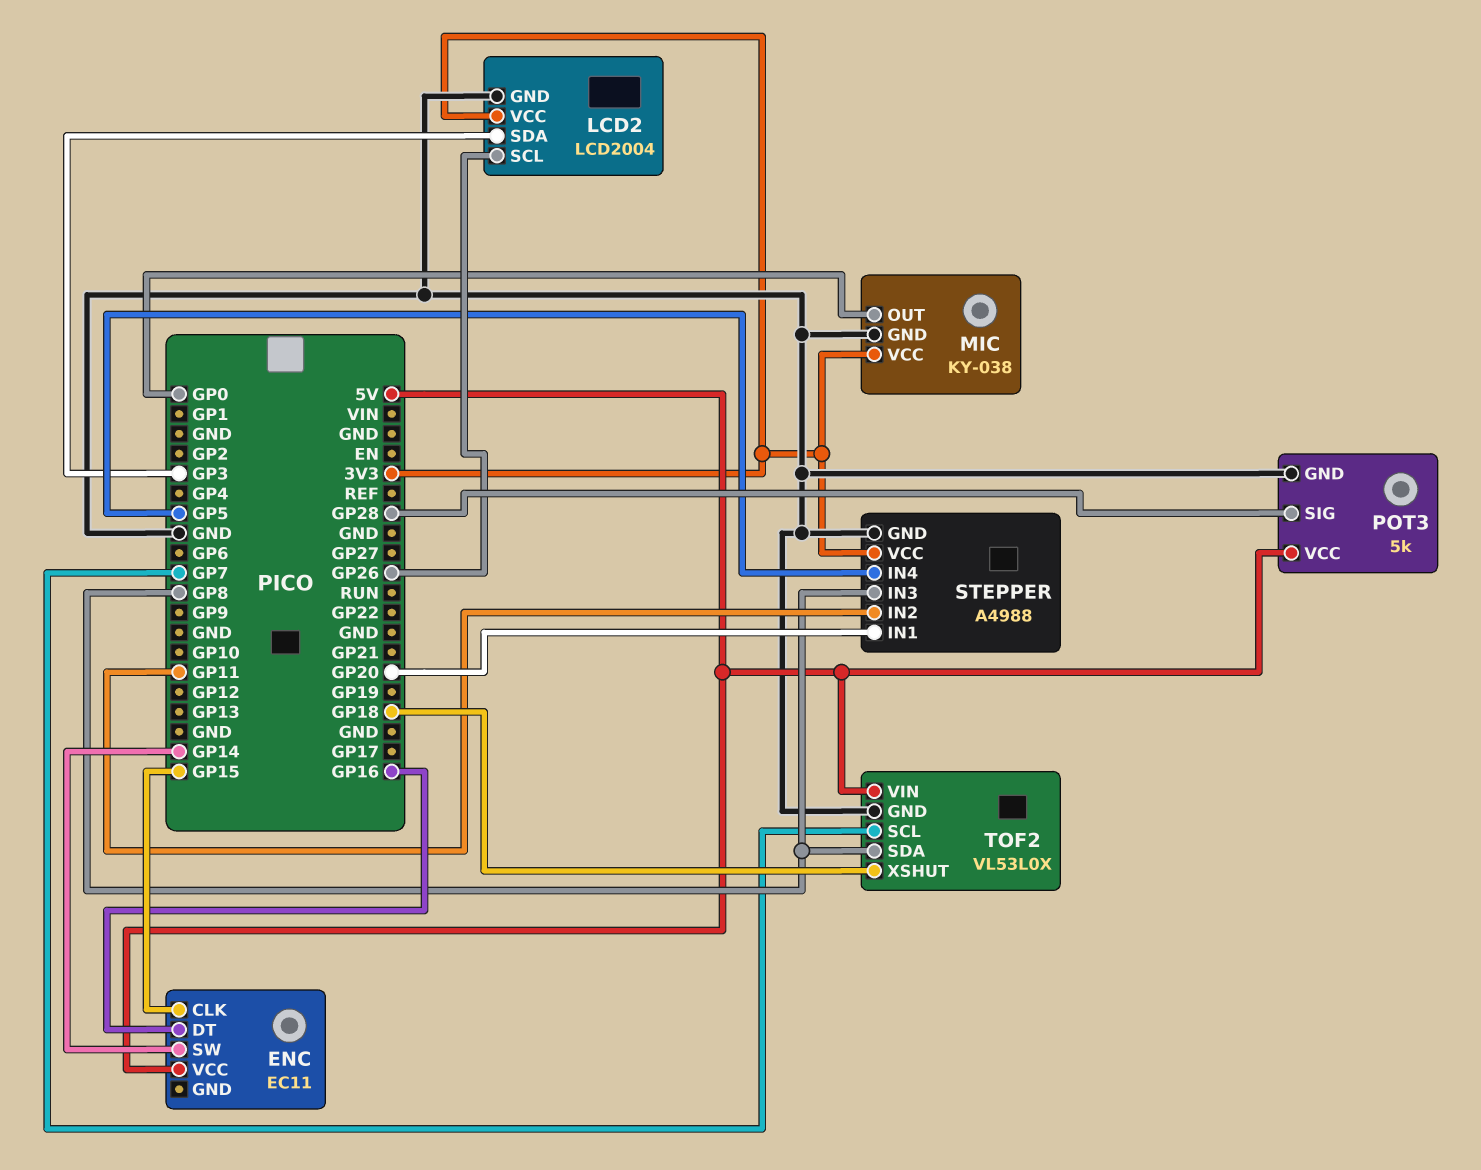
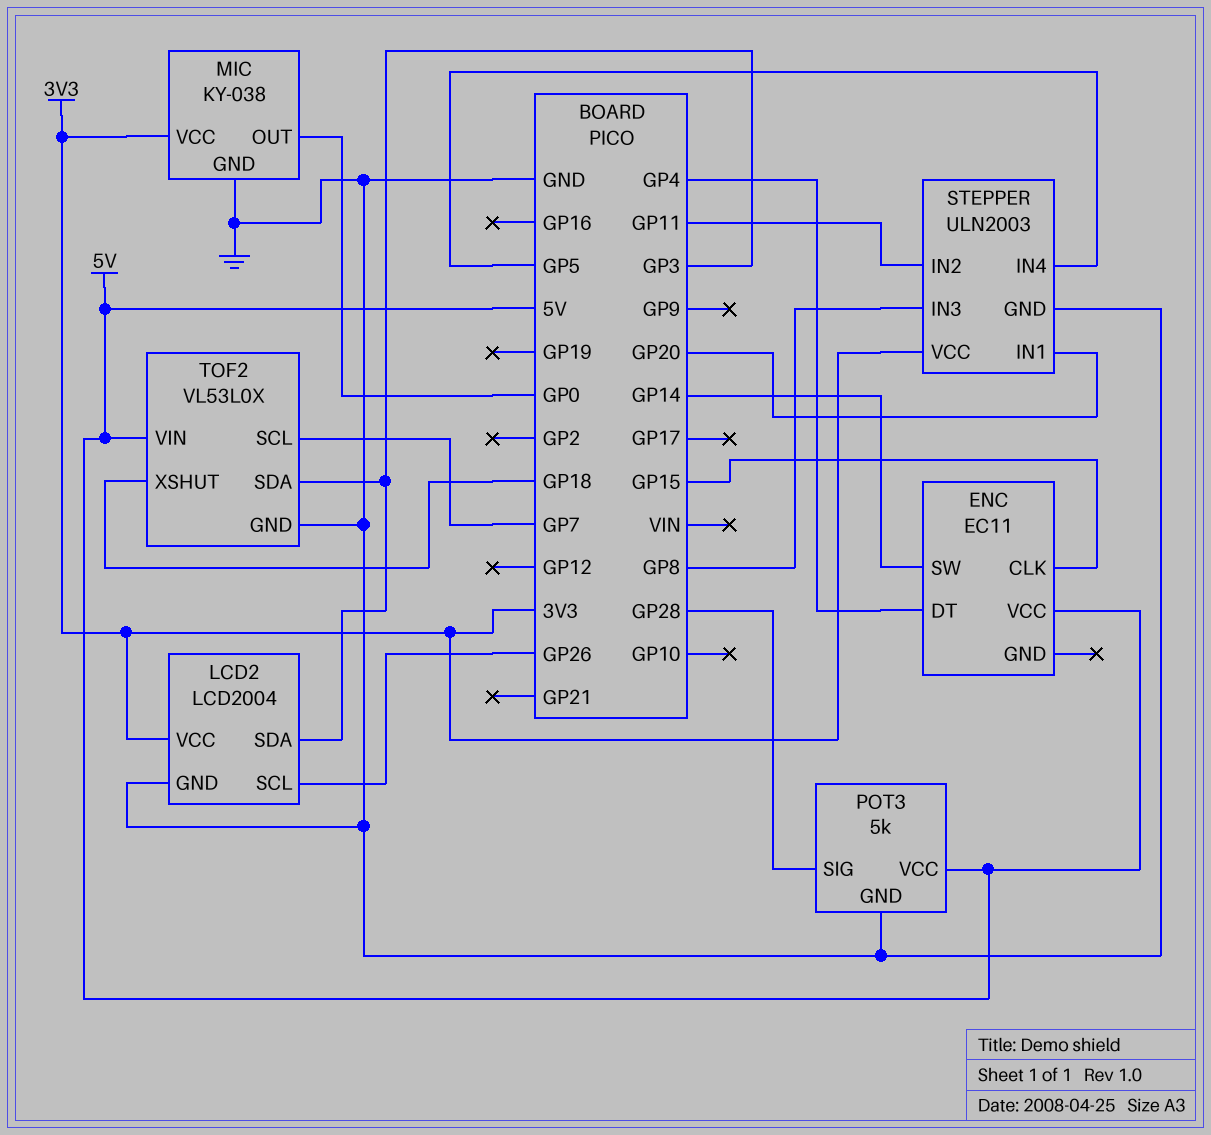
ENC pin DT: GP16 -> GP4
STEPPER: A4988 -> ULN2003
TOF2 pin SDA: GP8 -> GP3

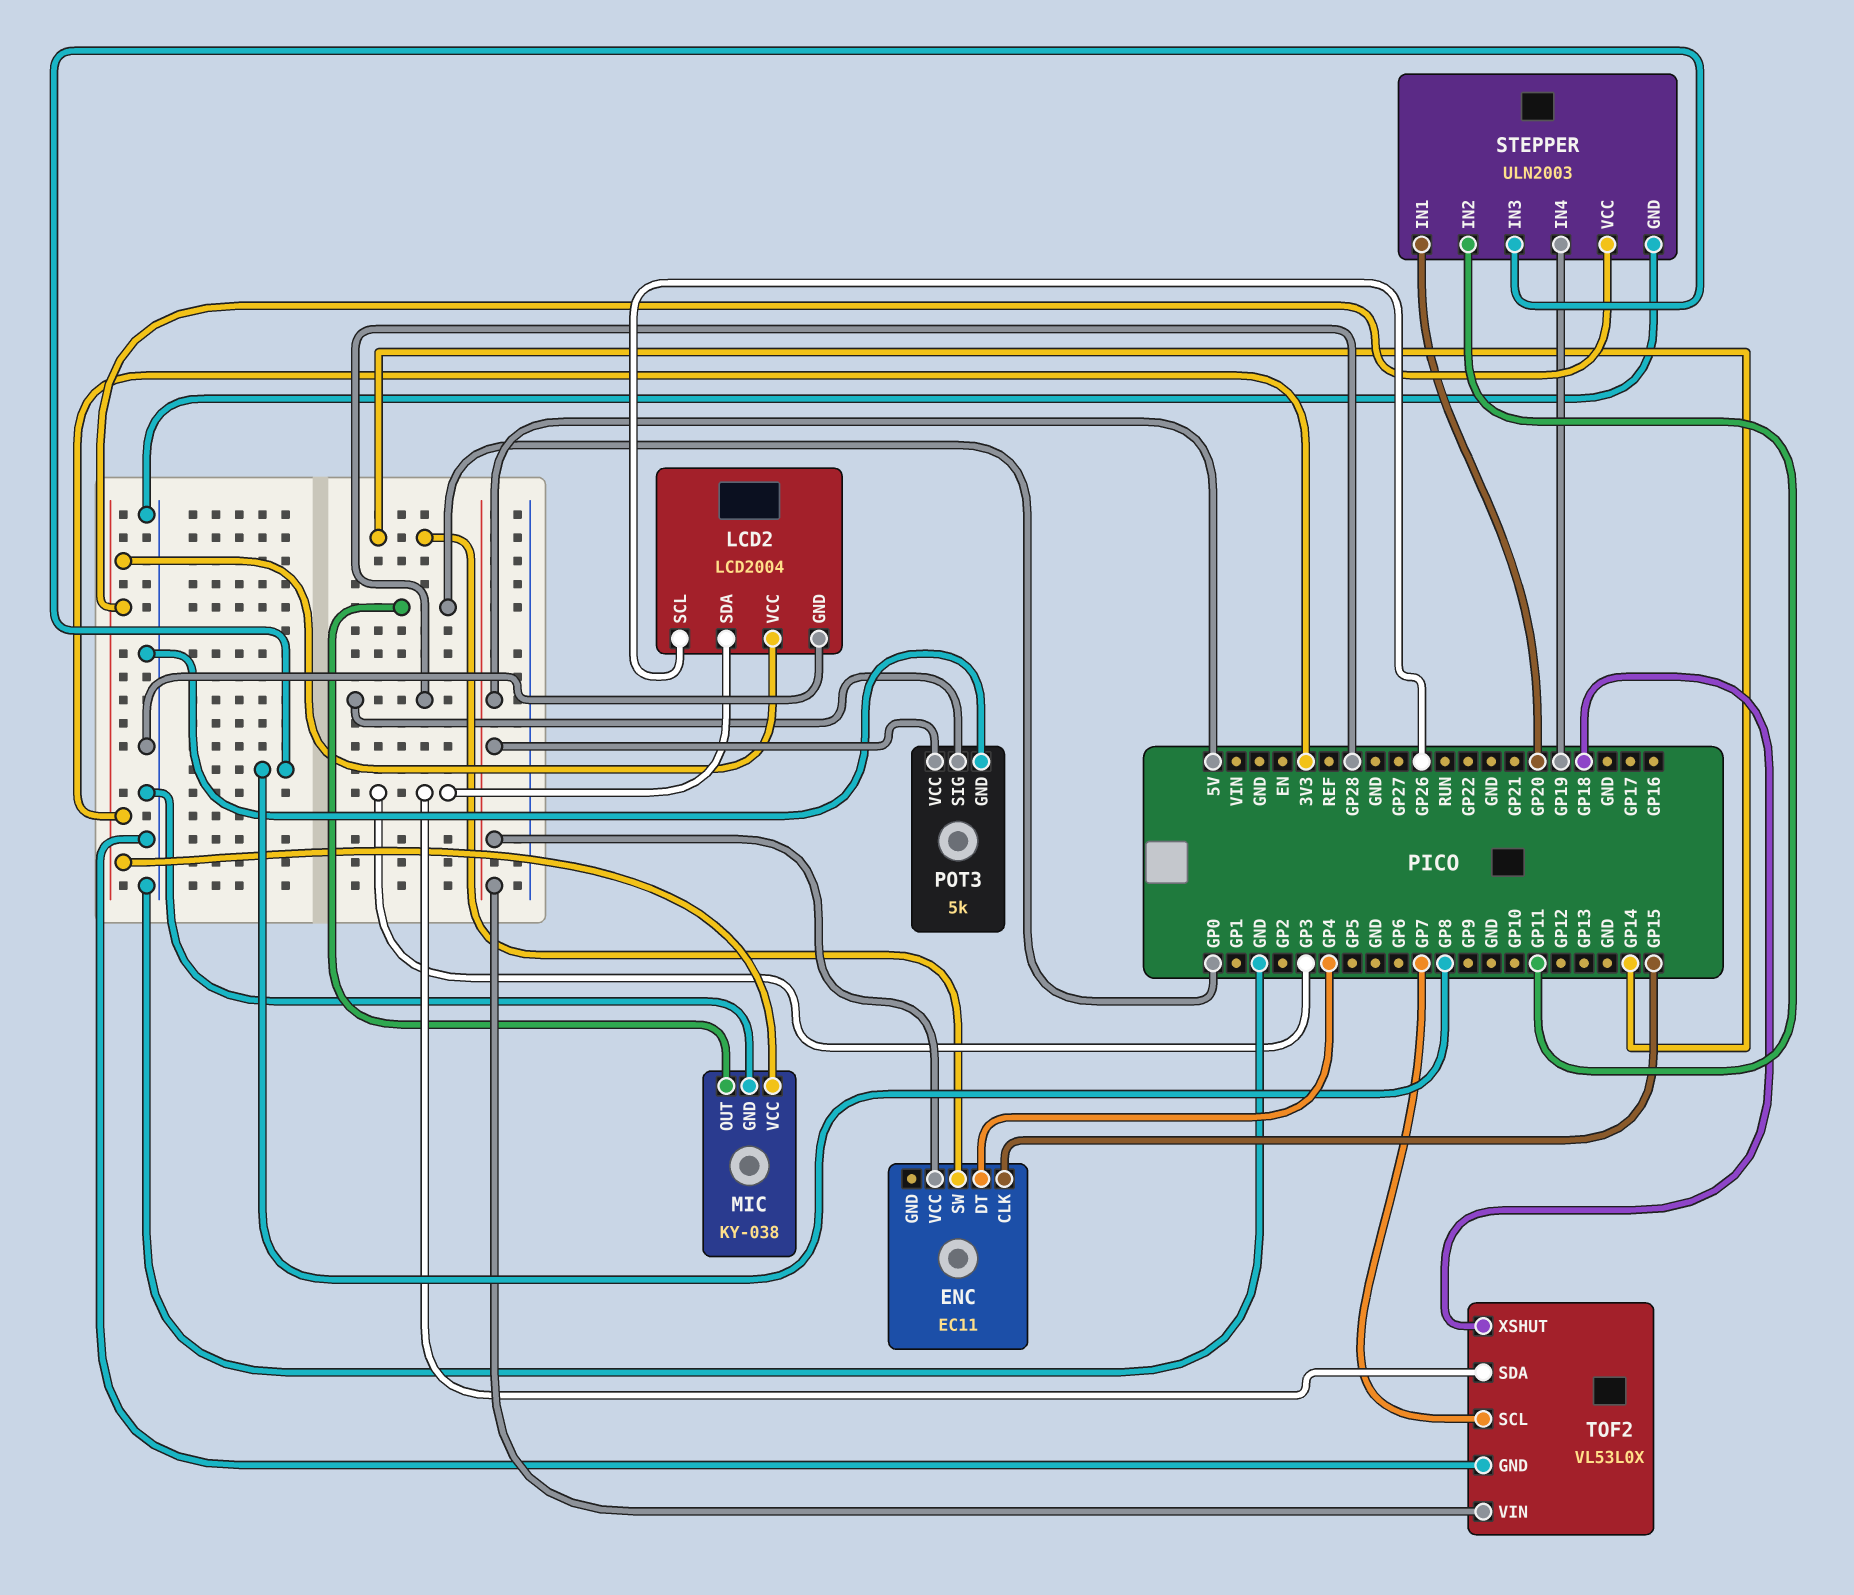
STEPPER pin IN4: GP5 -> GP19

